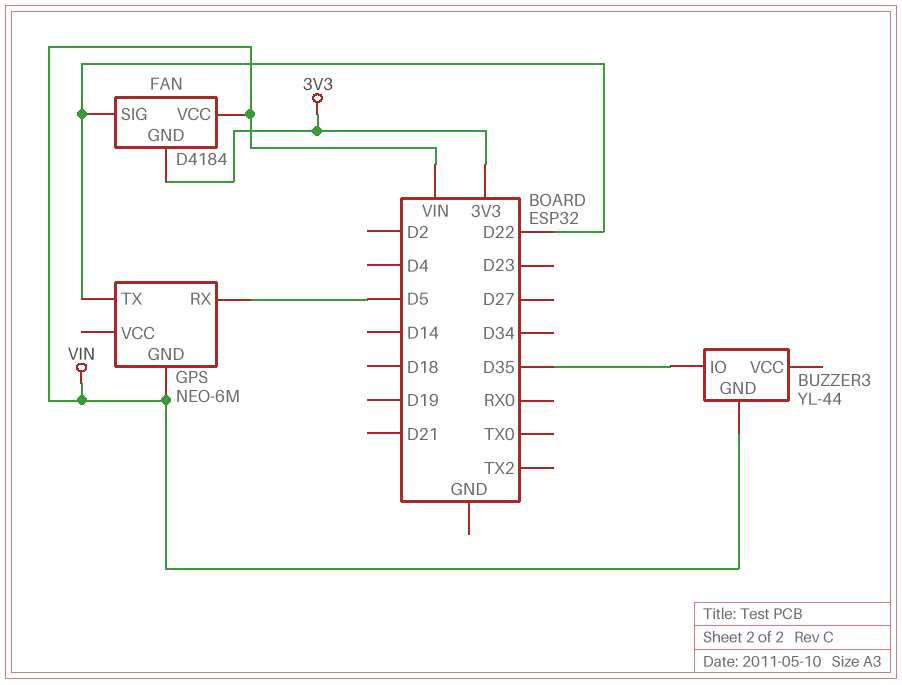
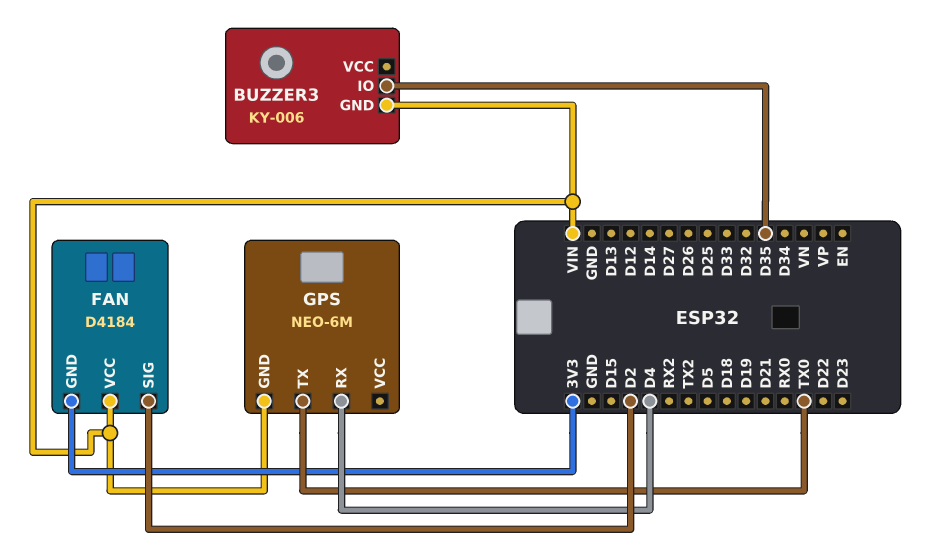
BUZZER3: YL-44 -> KY-006
FAN pin SIG: D22 -> D2
GPS pin RX: D5 -> D4
GPS pin TX: D22 -> TX0

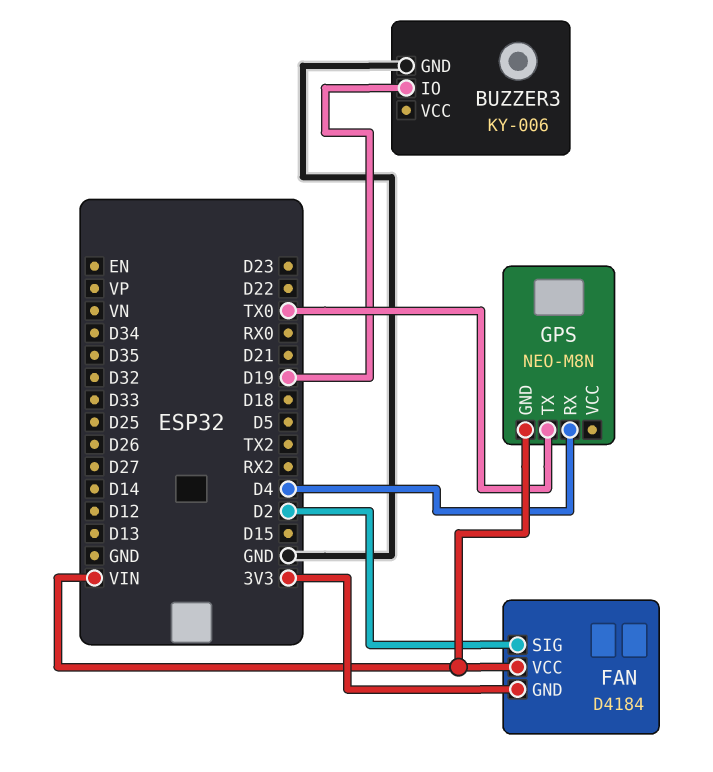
BUZZER3 pin GND: VIN -> GND
BUZZER3 pin IO: D35 -> D19
GPS: NEO-6M -> NEO-M8N

